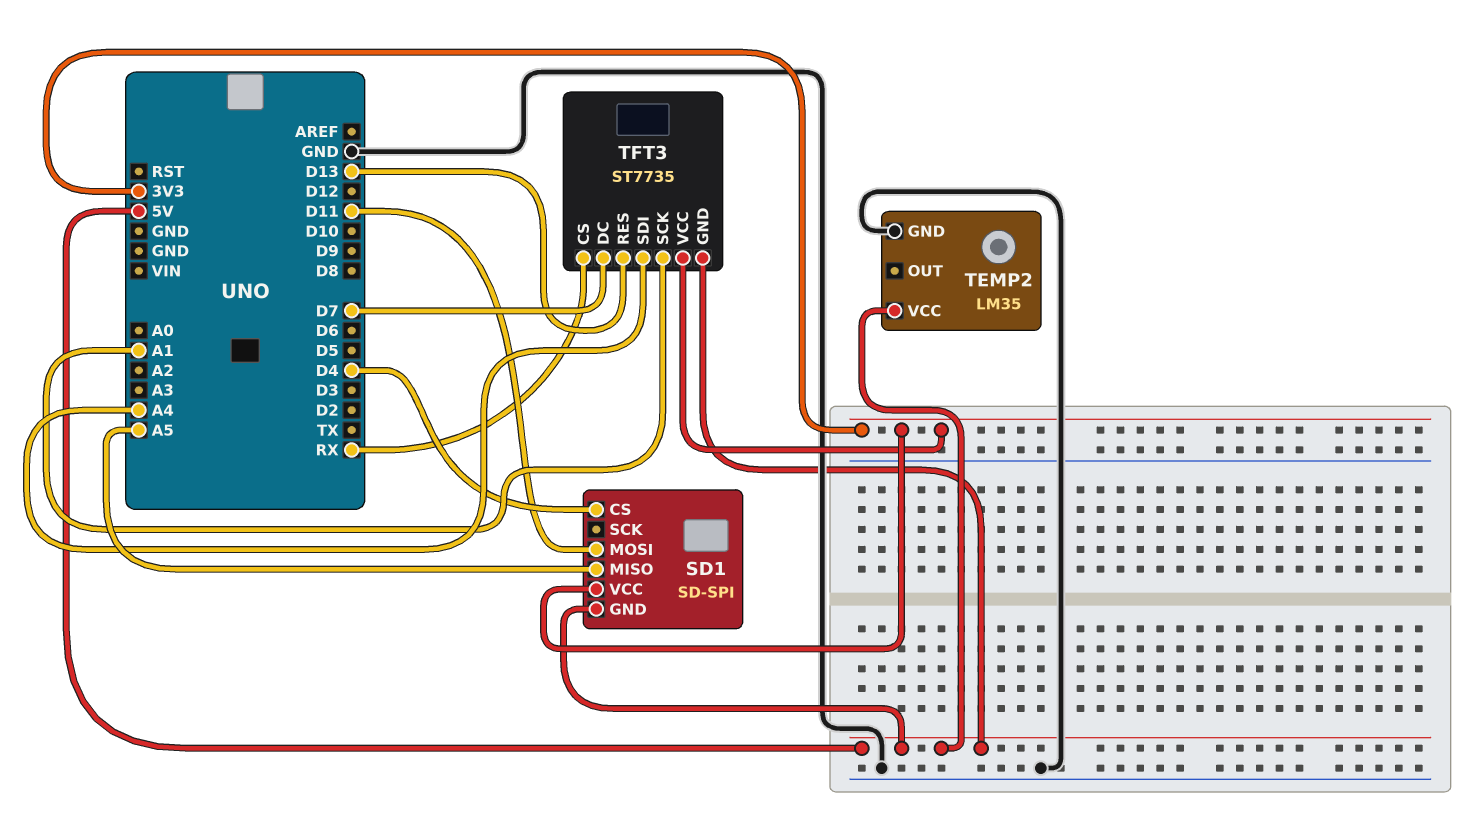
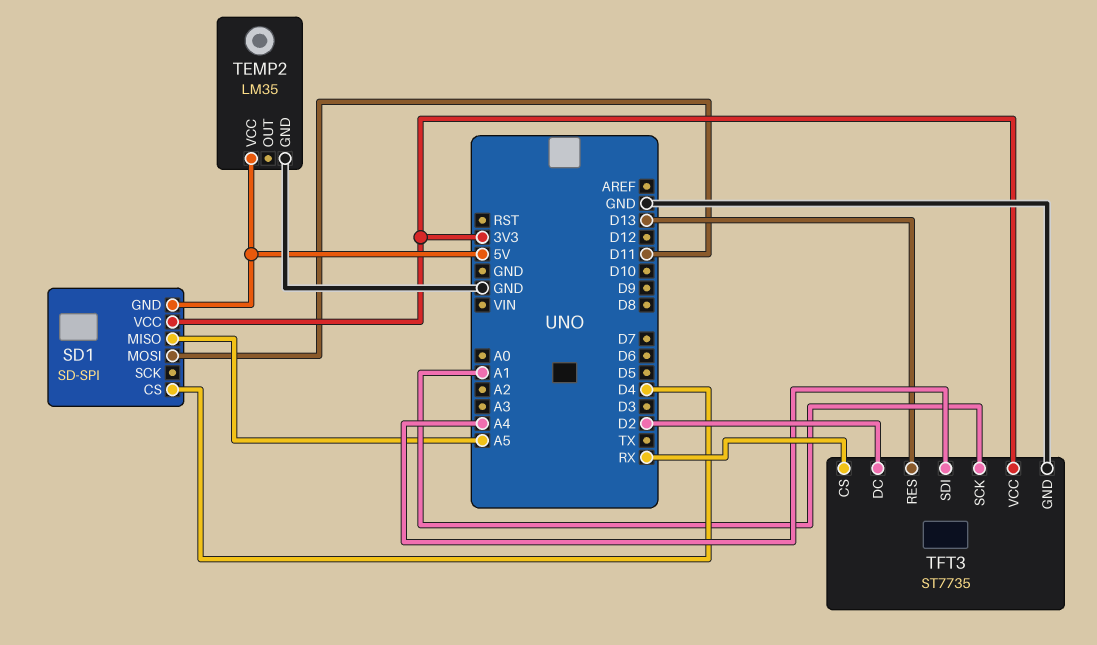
TFT3 pin DC: D7 -> D2
TFT3 pin GND: 5V -> GND

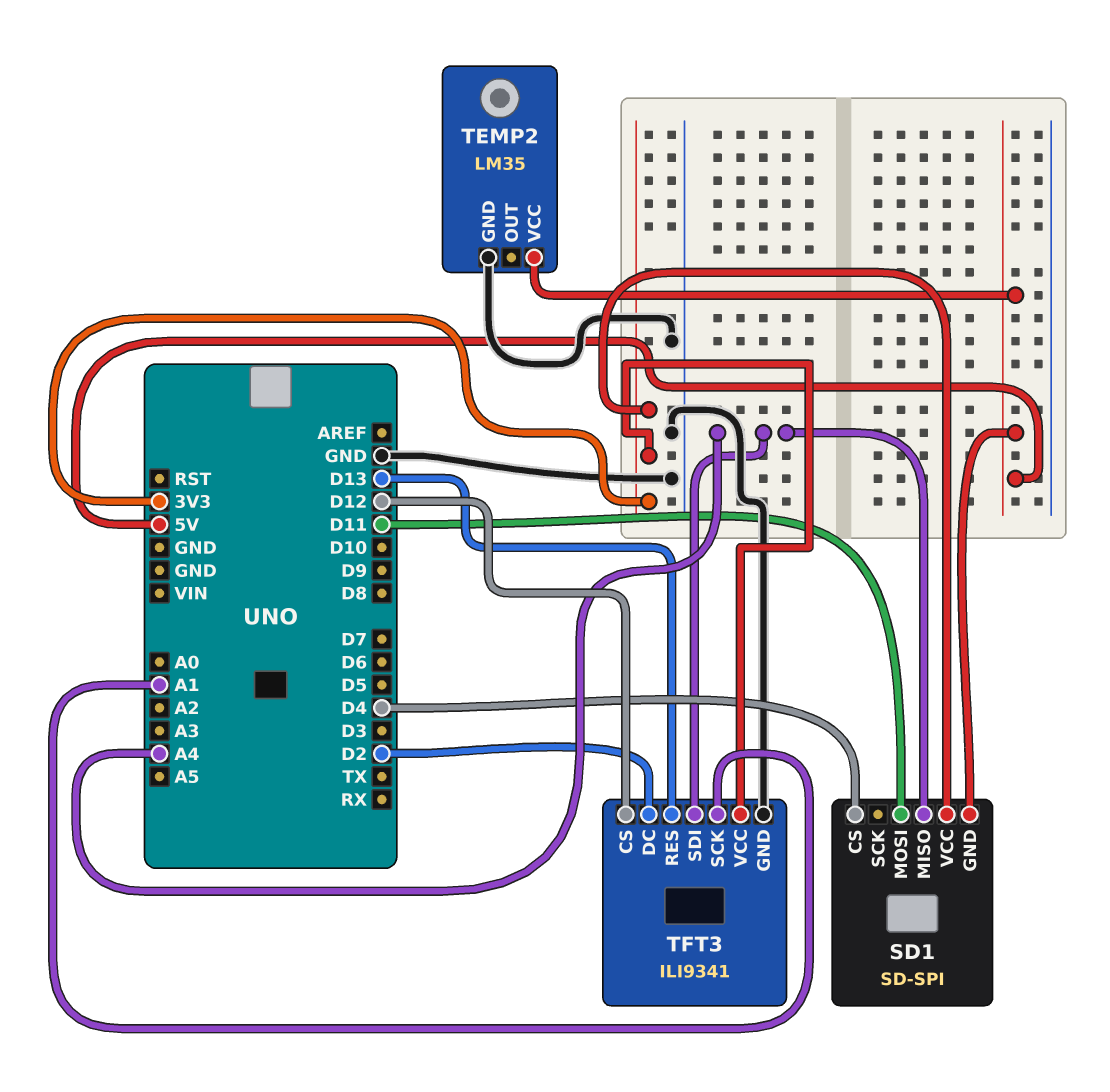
SD1 pin MISO: A5 -> A4
TFT3: ST7735 -> ILI9341
TFT3 pin CS: RX -> D12

